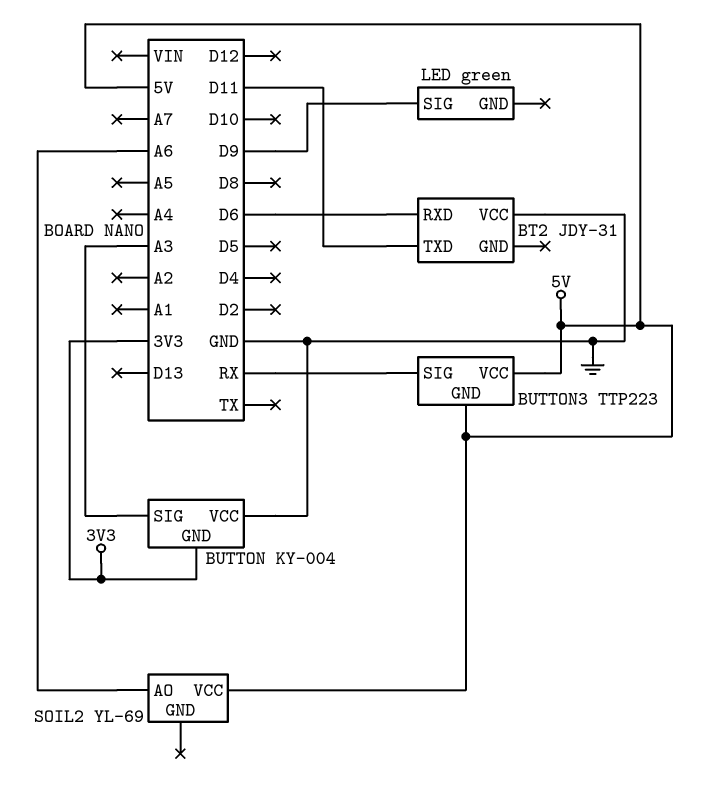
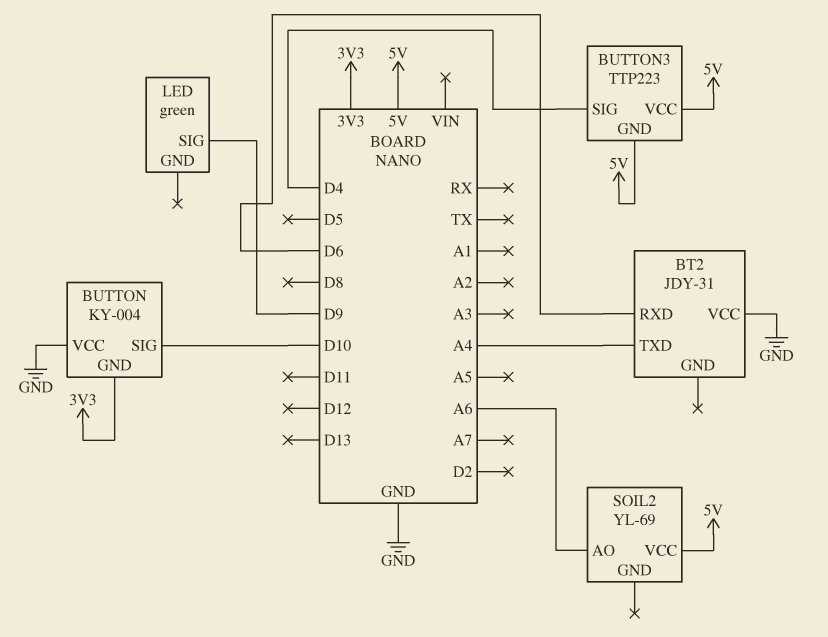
BT2 pin TXD: D11 -> A4
BUTTON pin SIG: A3 -> D10
BUTTON3 pin SIG: RX -> D4

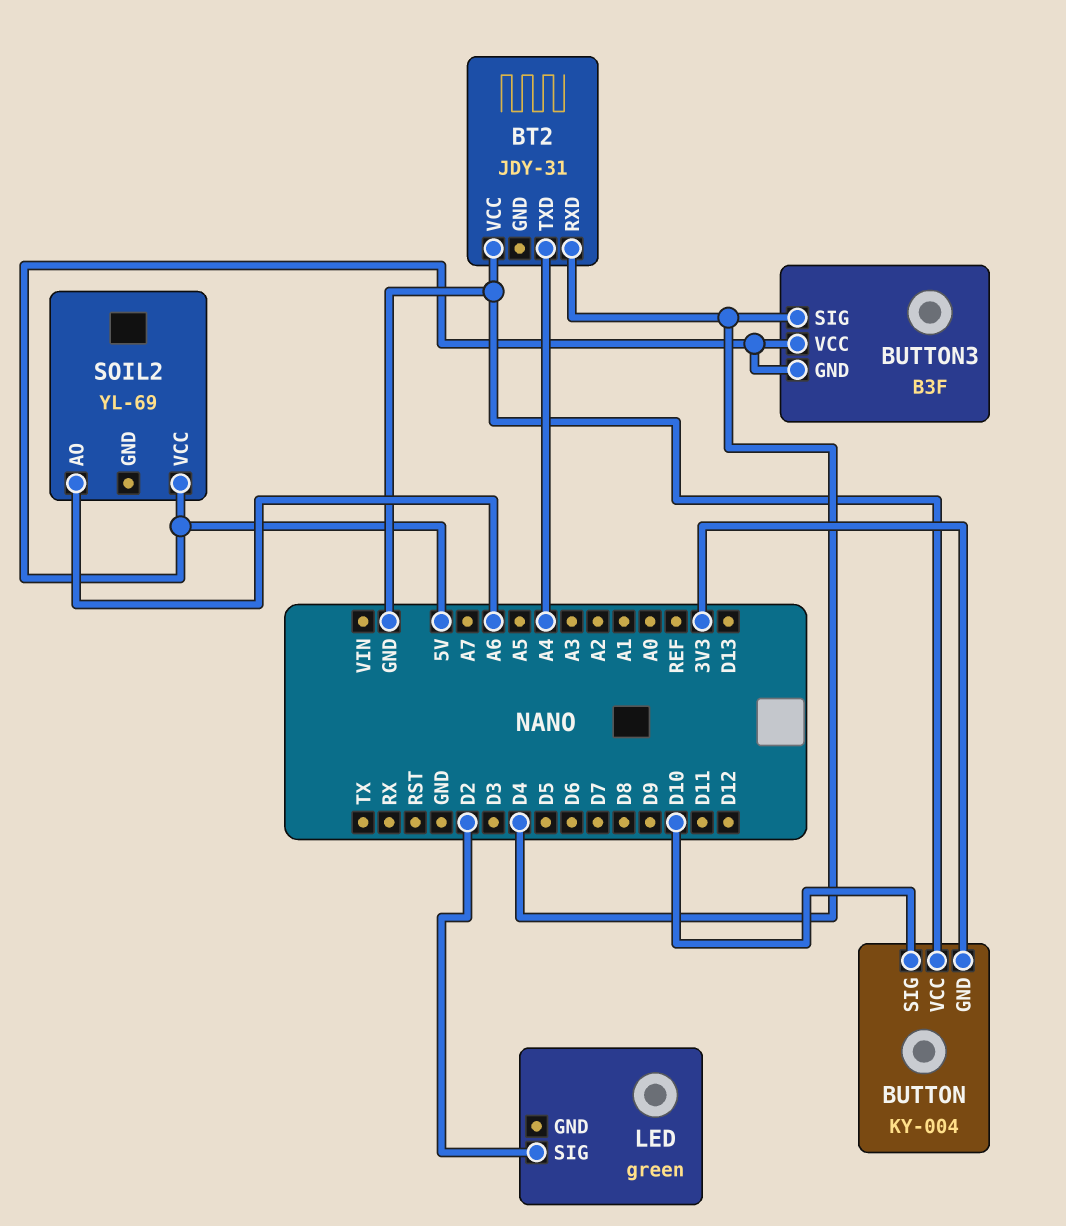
BT2 pin RXD: D6 -> D4
BUTTON3: TTP223 -> B3F
LED pin SIG: D9 -> D2

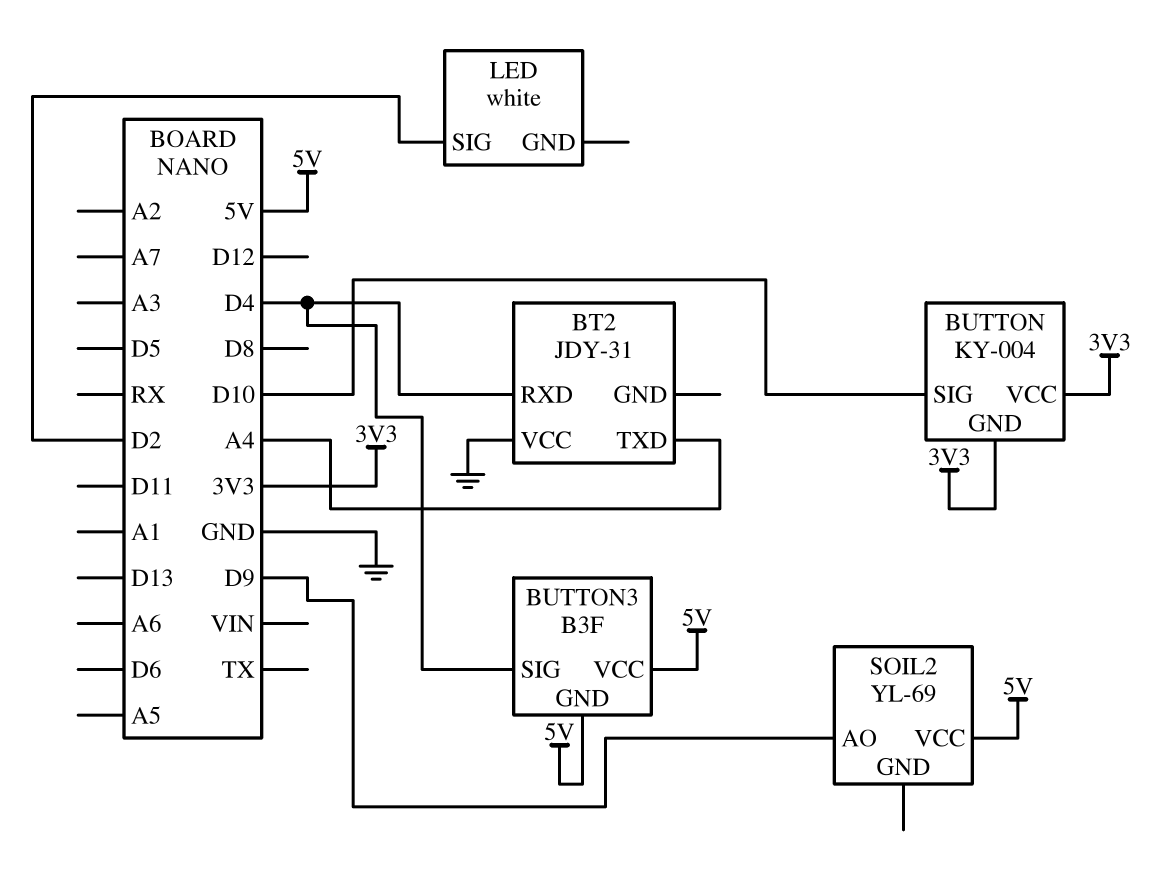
BUTTON pin VCC: GND -> 3V3
LED: green -> white
SOIL2 pin AO: A6 -> D9

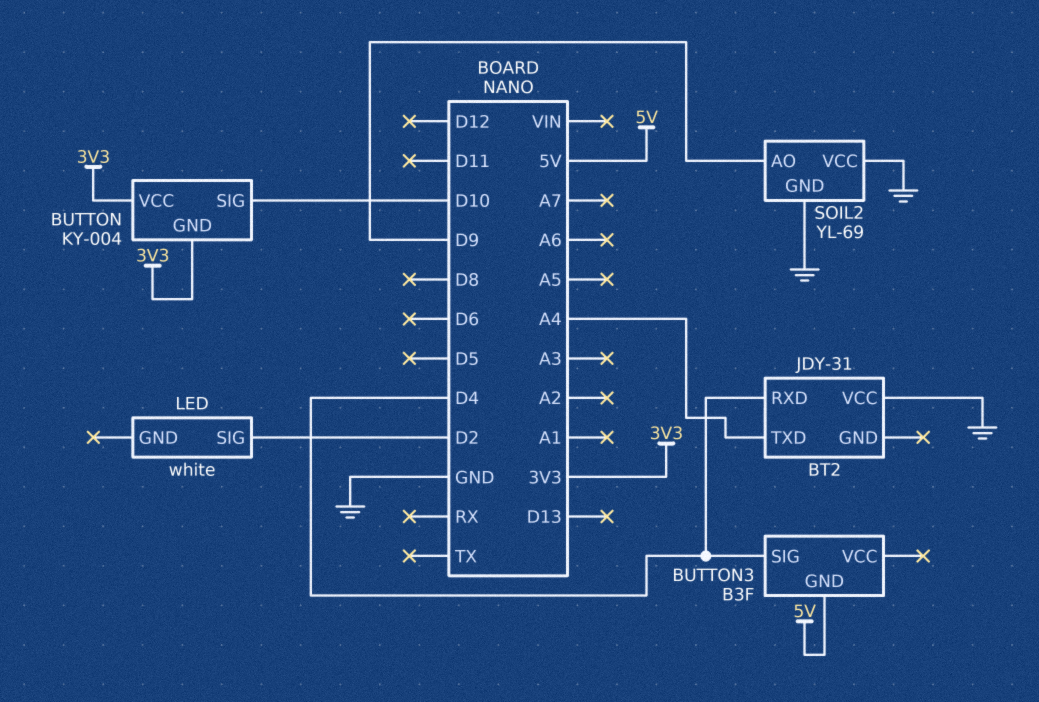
BUTTON3 pin VCC: 5V -> none
SOIL2 pin GND: none -> GND
SOIL2 pin VCC: 5V -> GND

